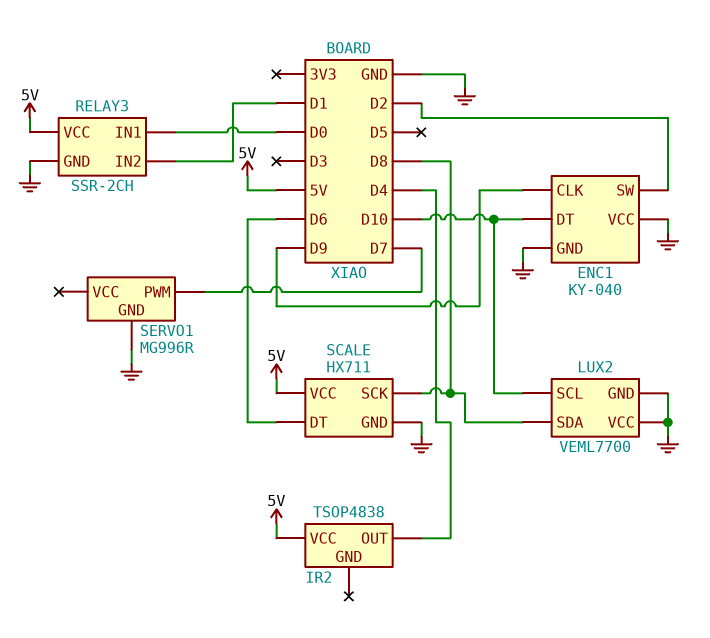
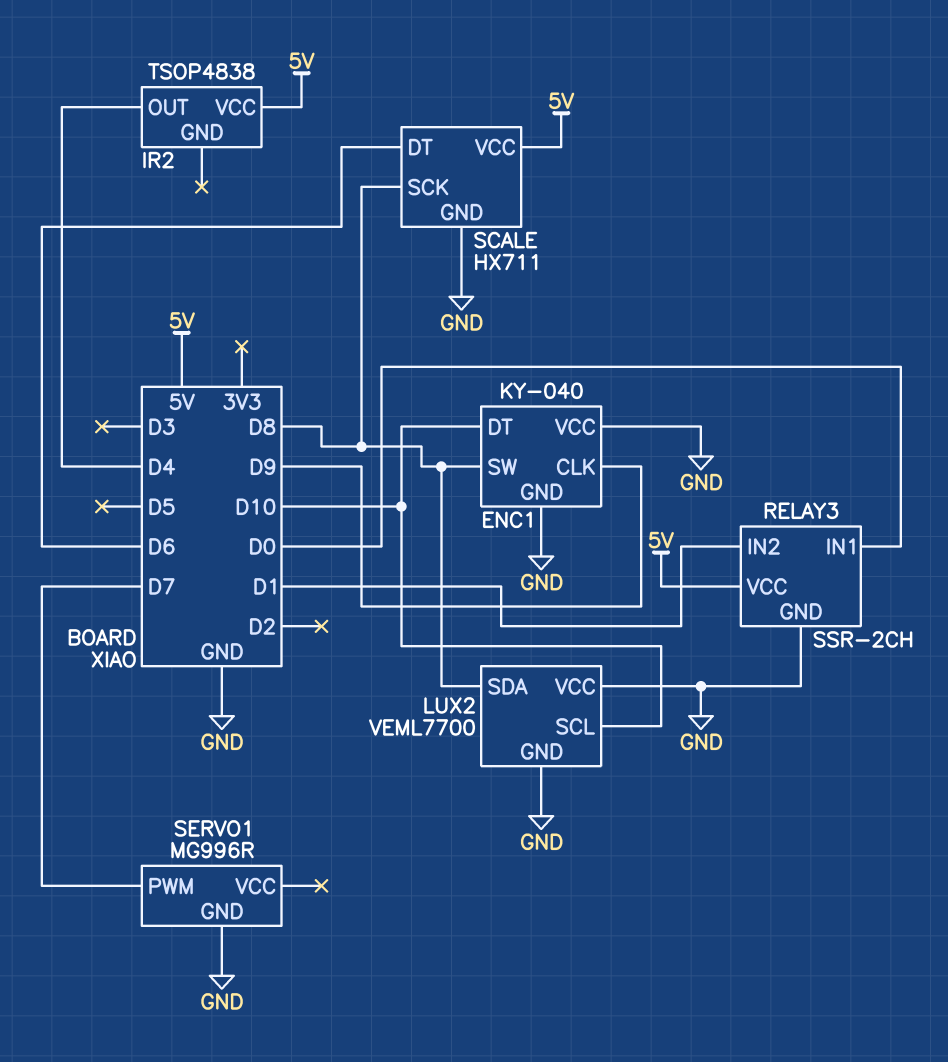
ENC1 pin SW: D2 -> D8

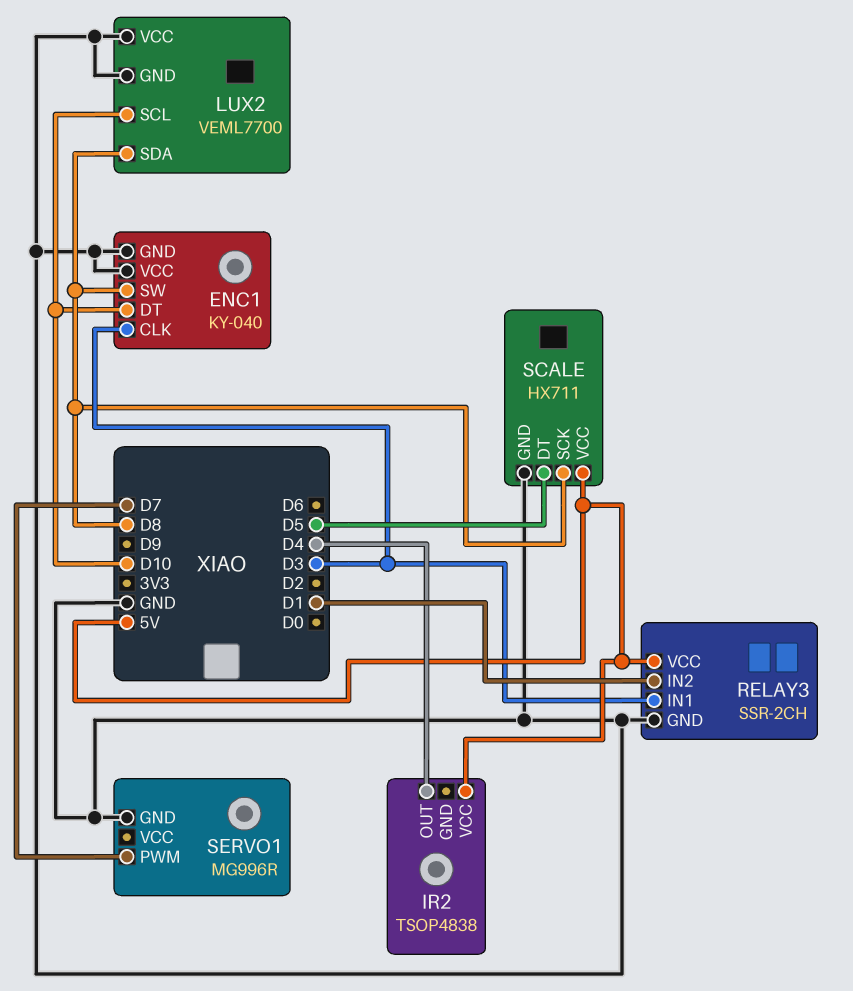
ENC1 pin CLK: D9 -> D3
RELAY3 pin IN1: D0 -> D3
SCALE pin DT: D6 -> D5

